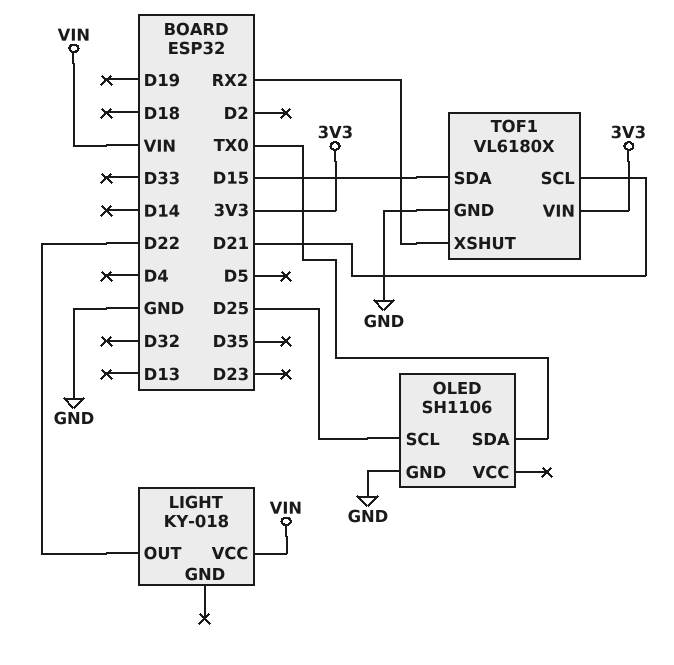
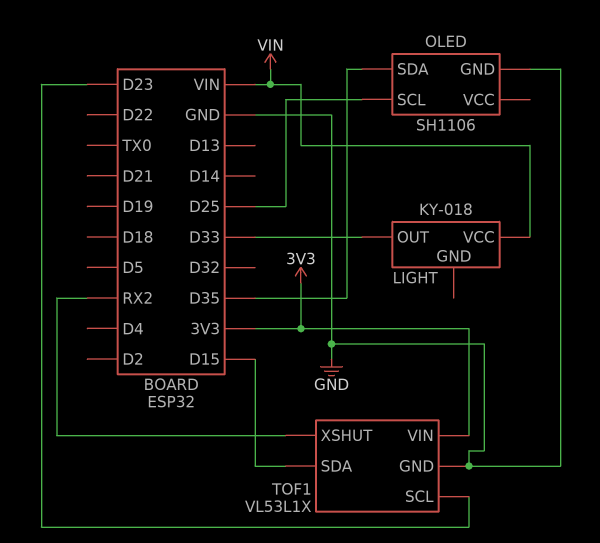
LIGHT pin OUT: D22 -> D33
OLED pin SDA: TX0 -> D35
TOF1: VL6180X -> VL53L1X
TOF1 pin SCL: D21 -> D23

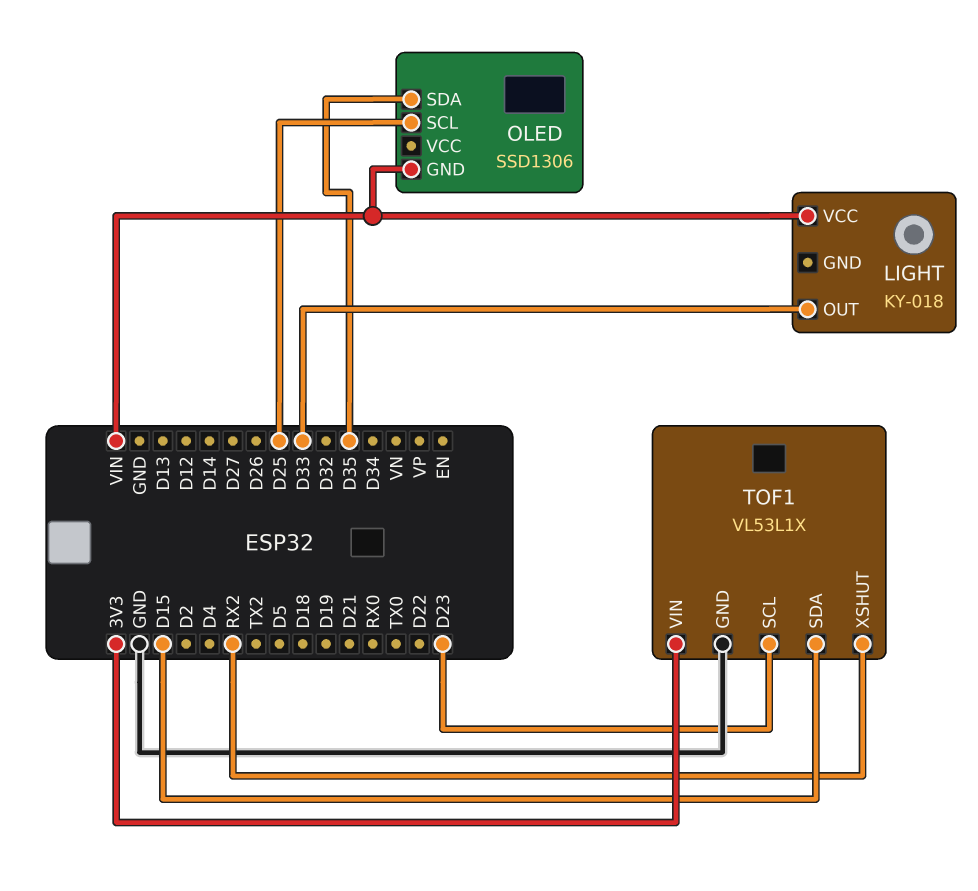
OLED: SH1106 -> SSD1306
OLED pin GND: GND -> VIN

